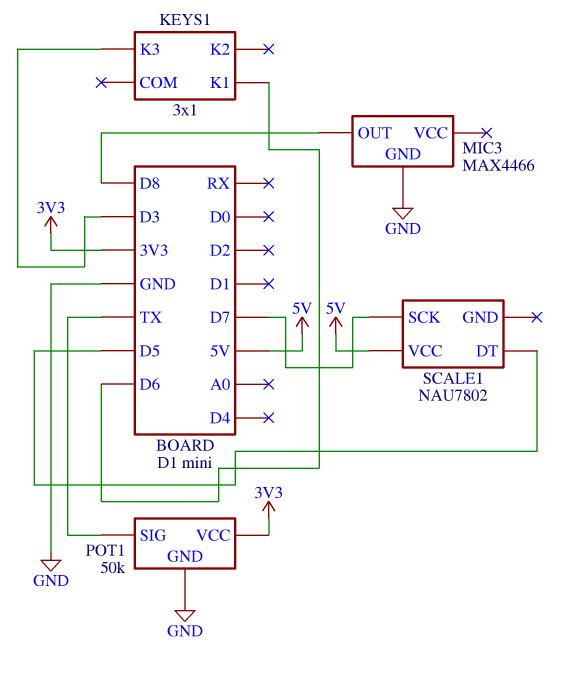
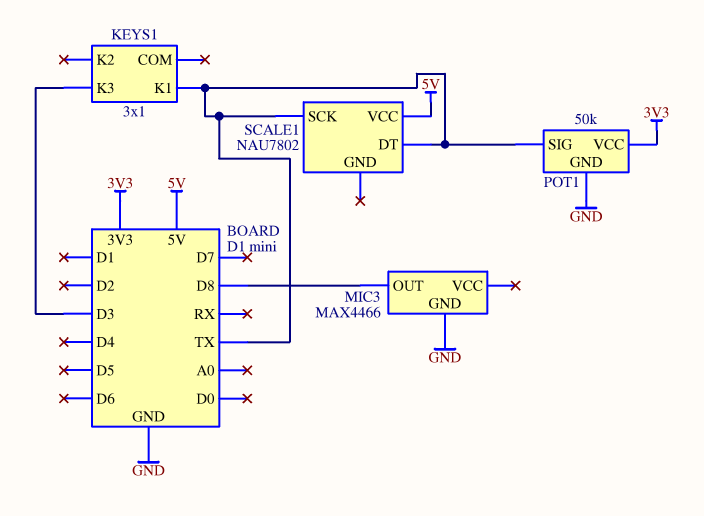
KEYS1 pin K1: D6 -> TX
SCALE1 pin DT: D5 -> TX
SCALE1 pin SCK: D7 -> TX

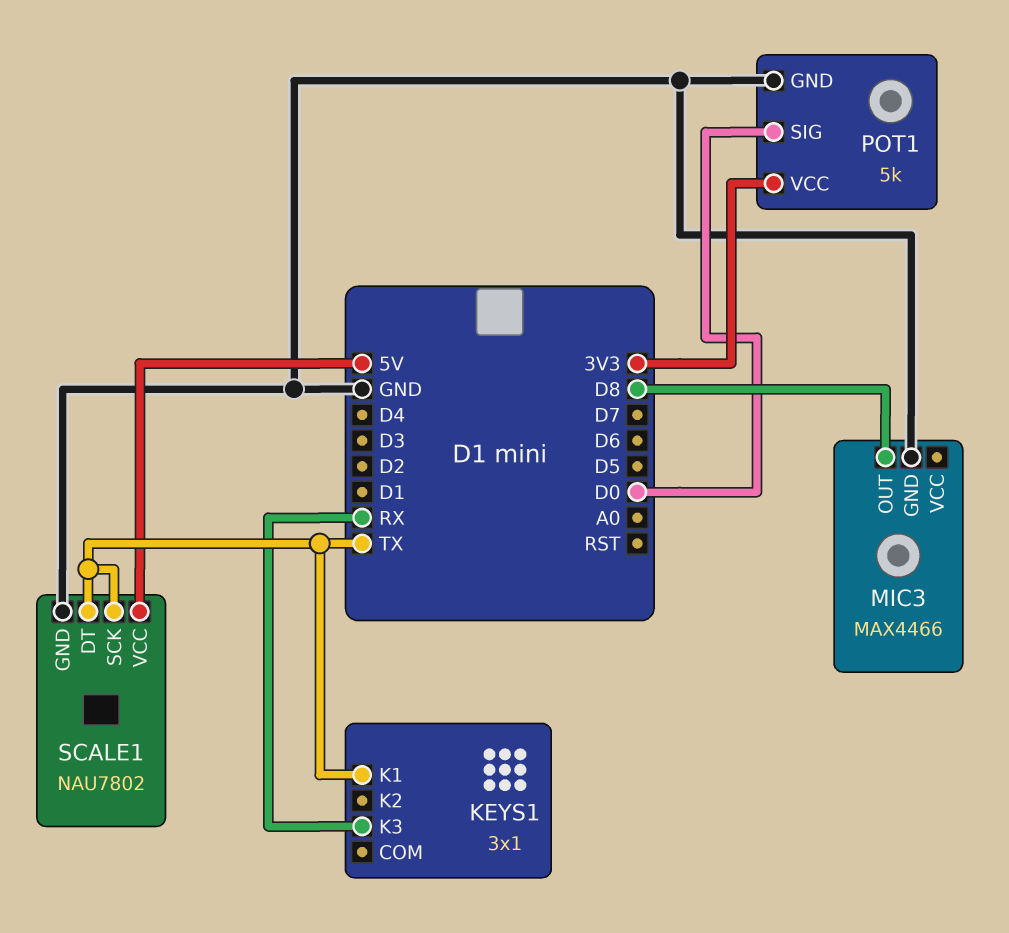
KEYS1 pin K3: D3 -> RX
POT1: 50k -> 5k
POT1 pin SIG: TX -> D0
SCALE1 pin GND: none -> GND

